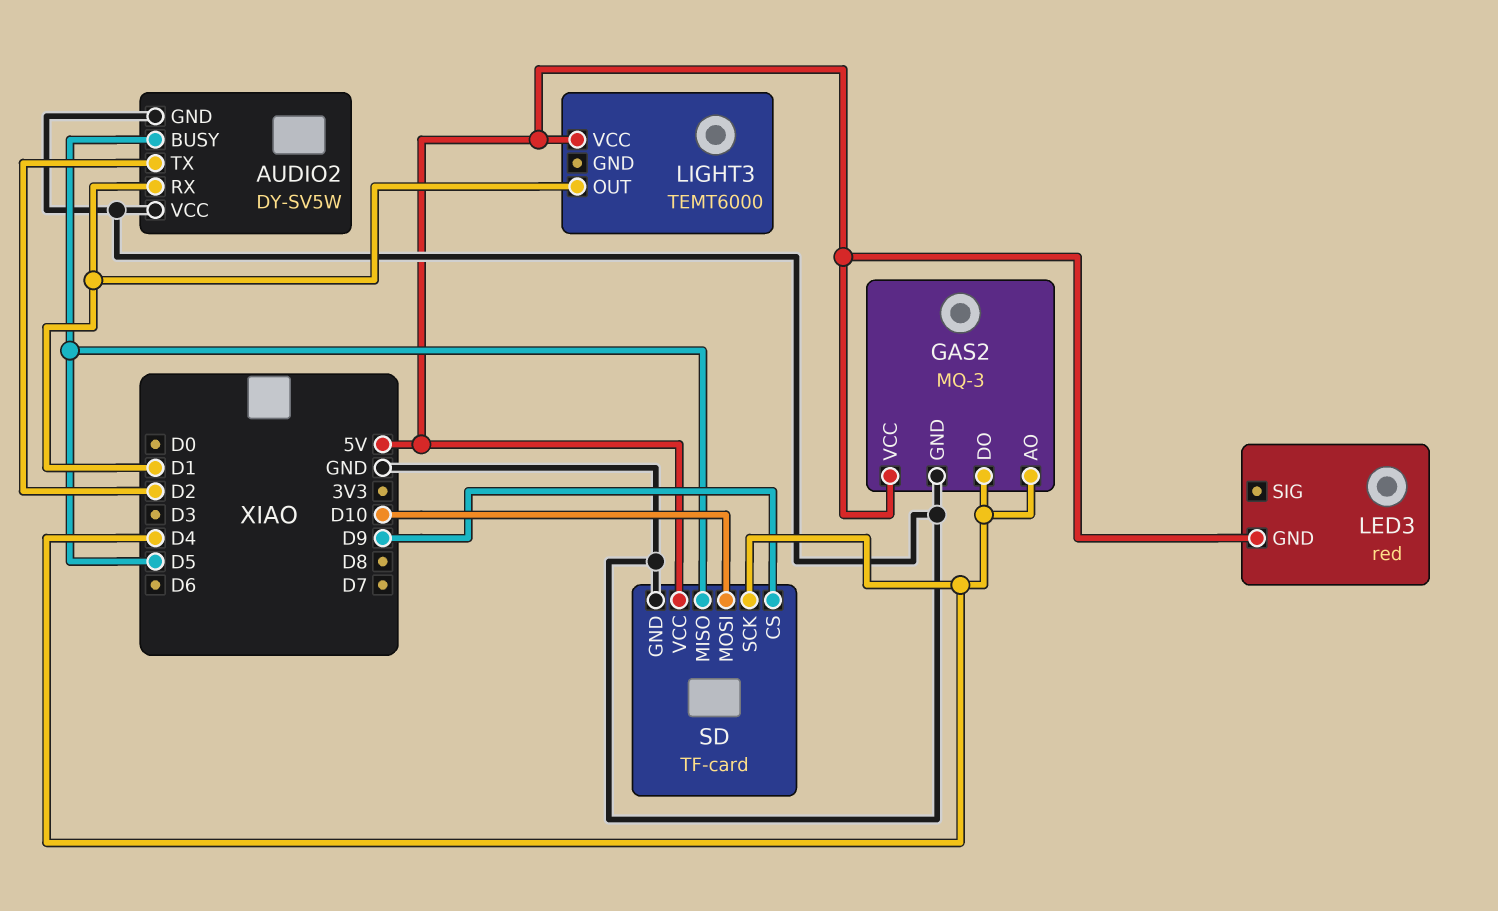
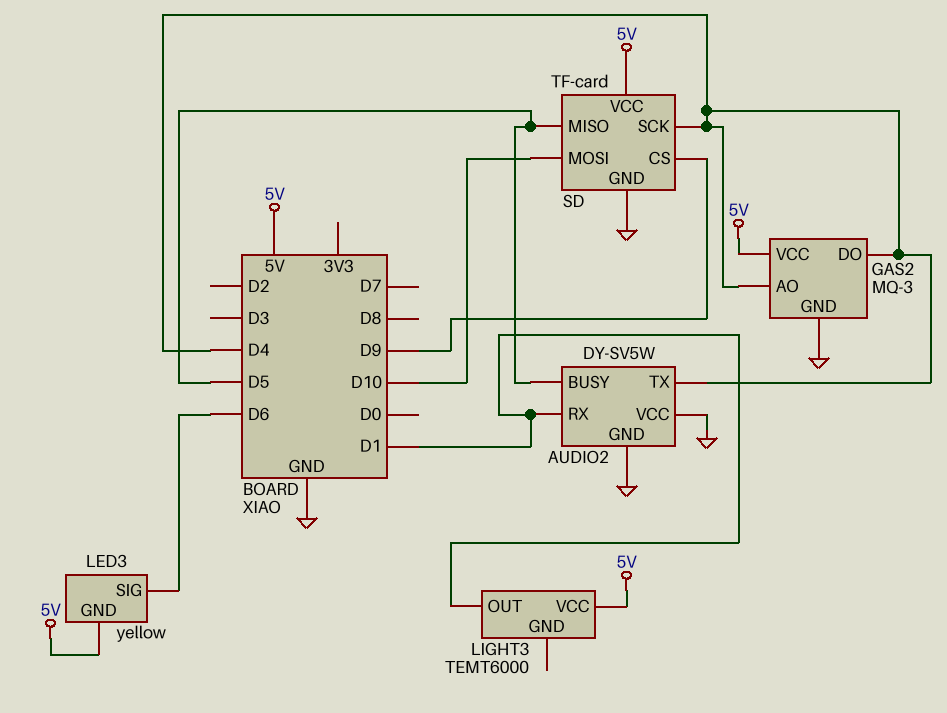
AUDIO2 pin TX: D2 -> D4
LED3: red -> yellow
LED3 pin SIG: none -> D6

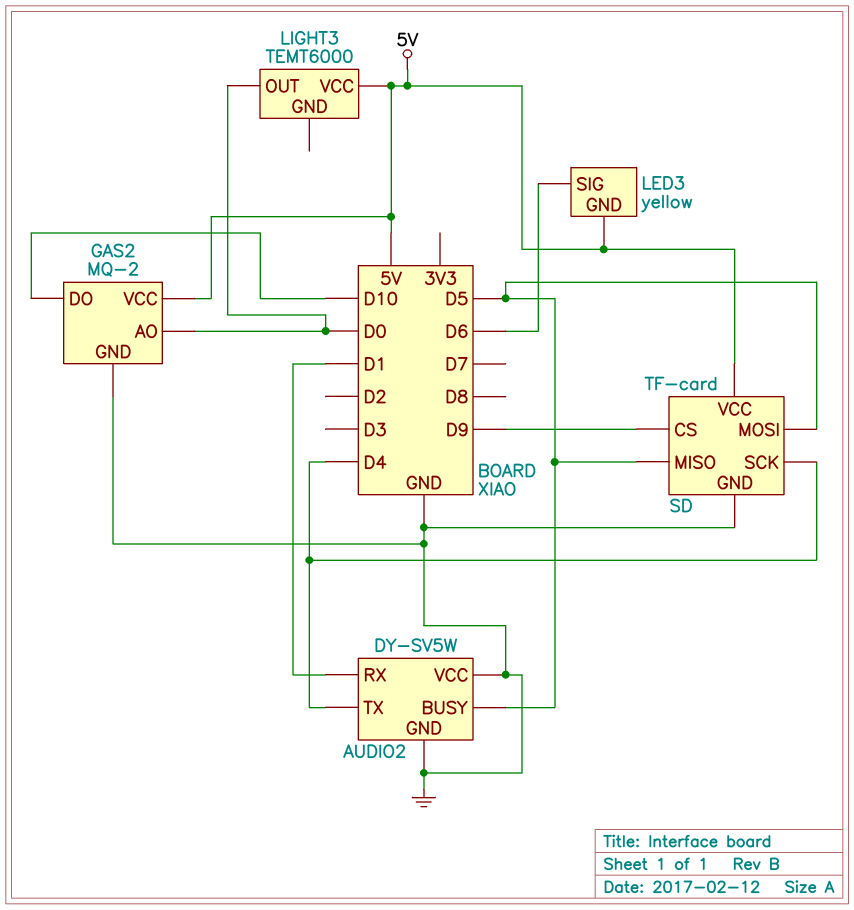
GAS2: MQ-3 -> MQ-2
GAS2 pin AO: D4 -> D0
GAS2 pin DO: D4 -> D10
LIGHT3 pin OUT: D1 -> D0
SD pin MOSI: D10 -> D5

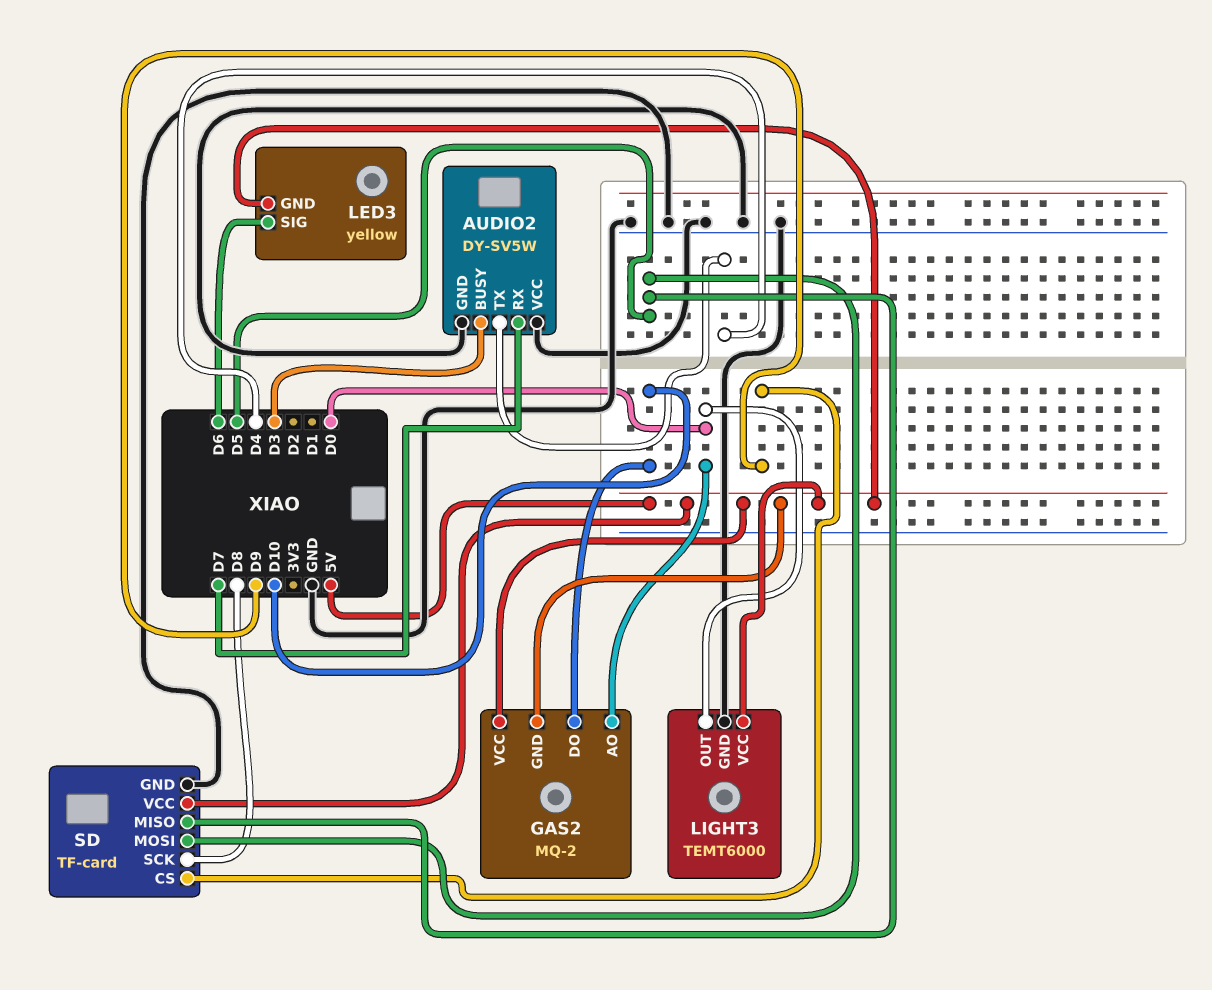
AUDIO2 pin BUSY: D5 -> D3
AUDIO2 pin RX: D1 -> D7
GAS2 pin GND: GND -> 5V
LIGHT3 pin GND: none -> GND
SD pin SCK: D4 -> D8

